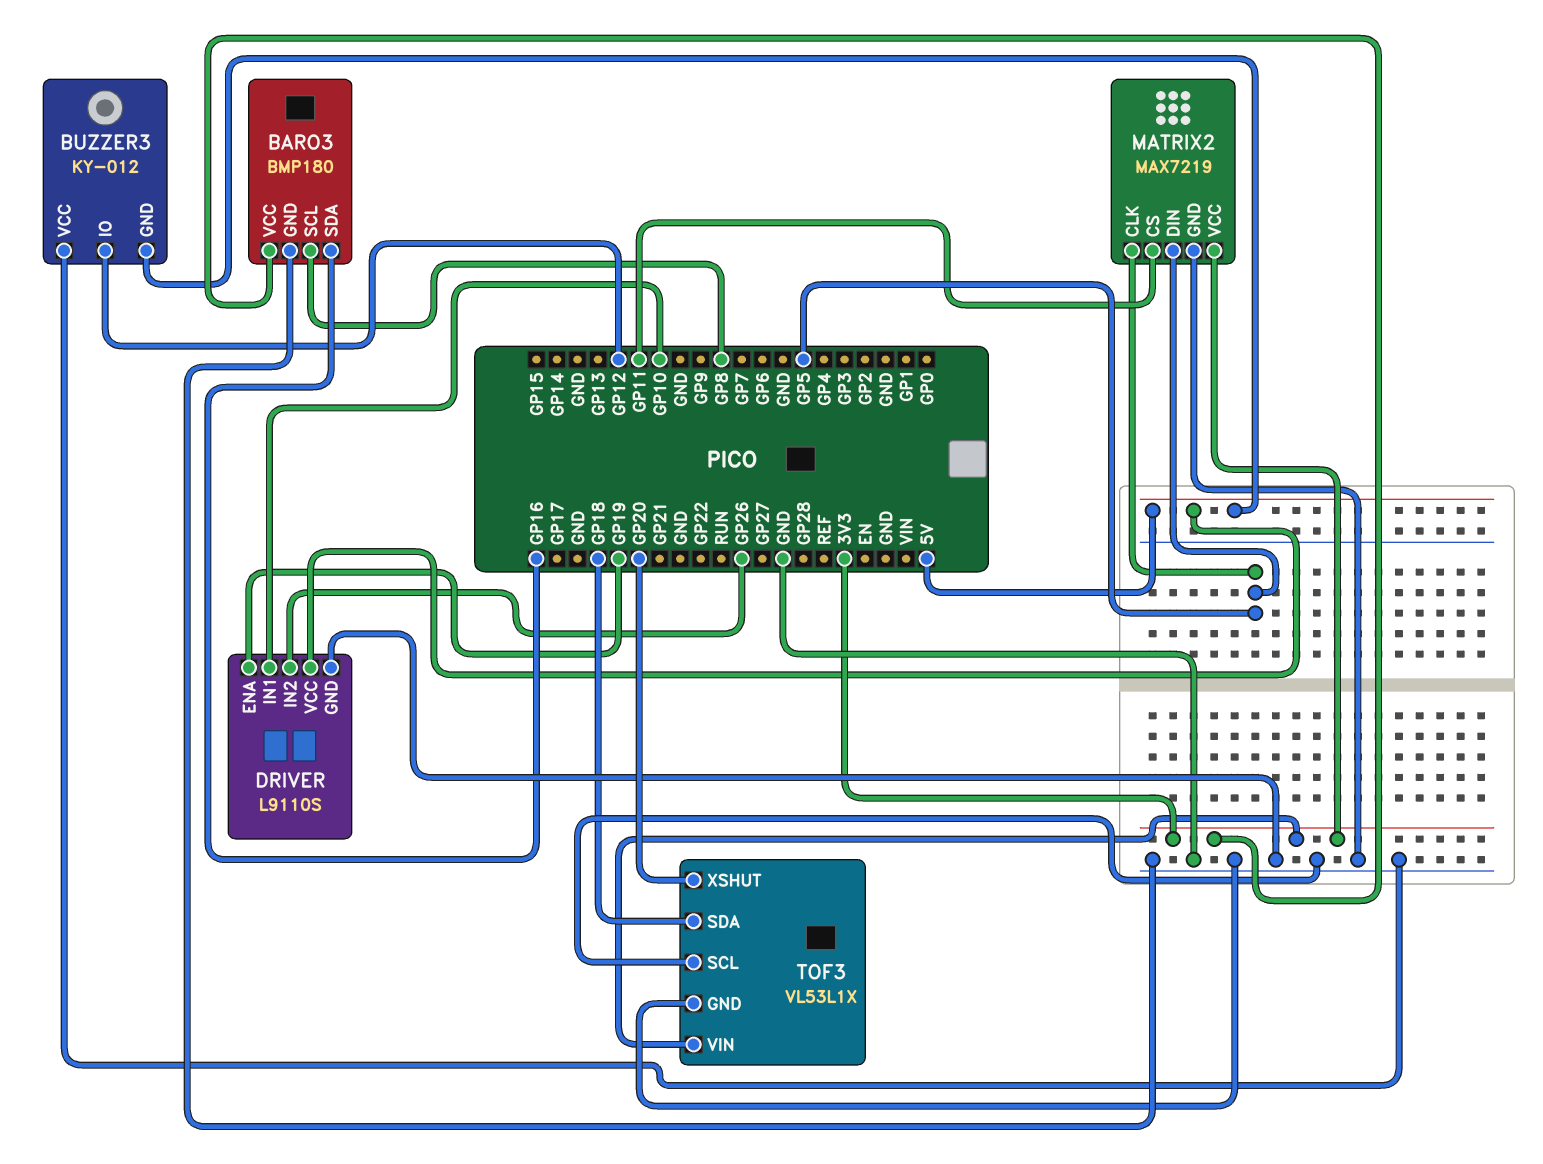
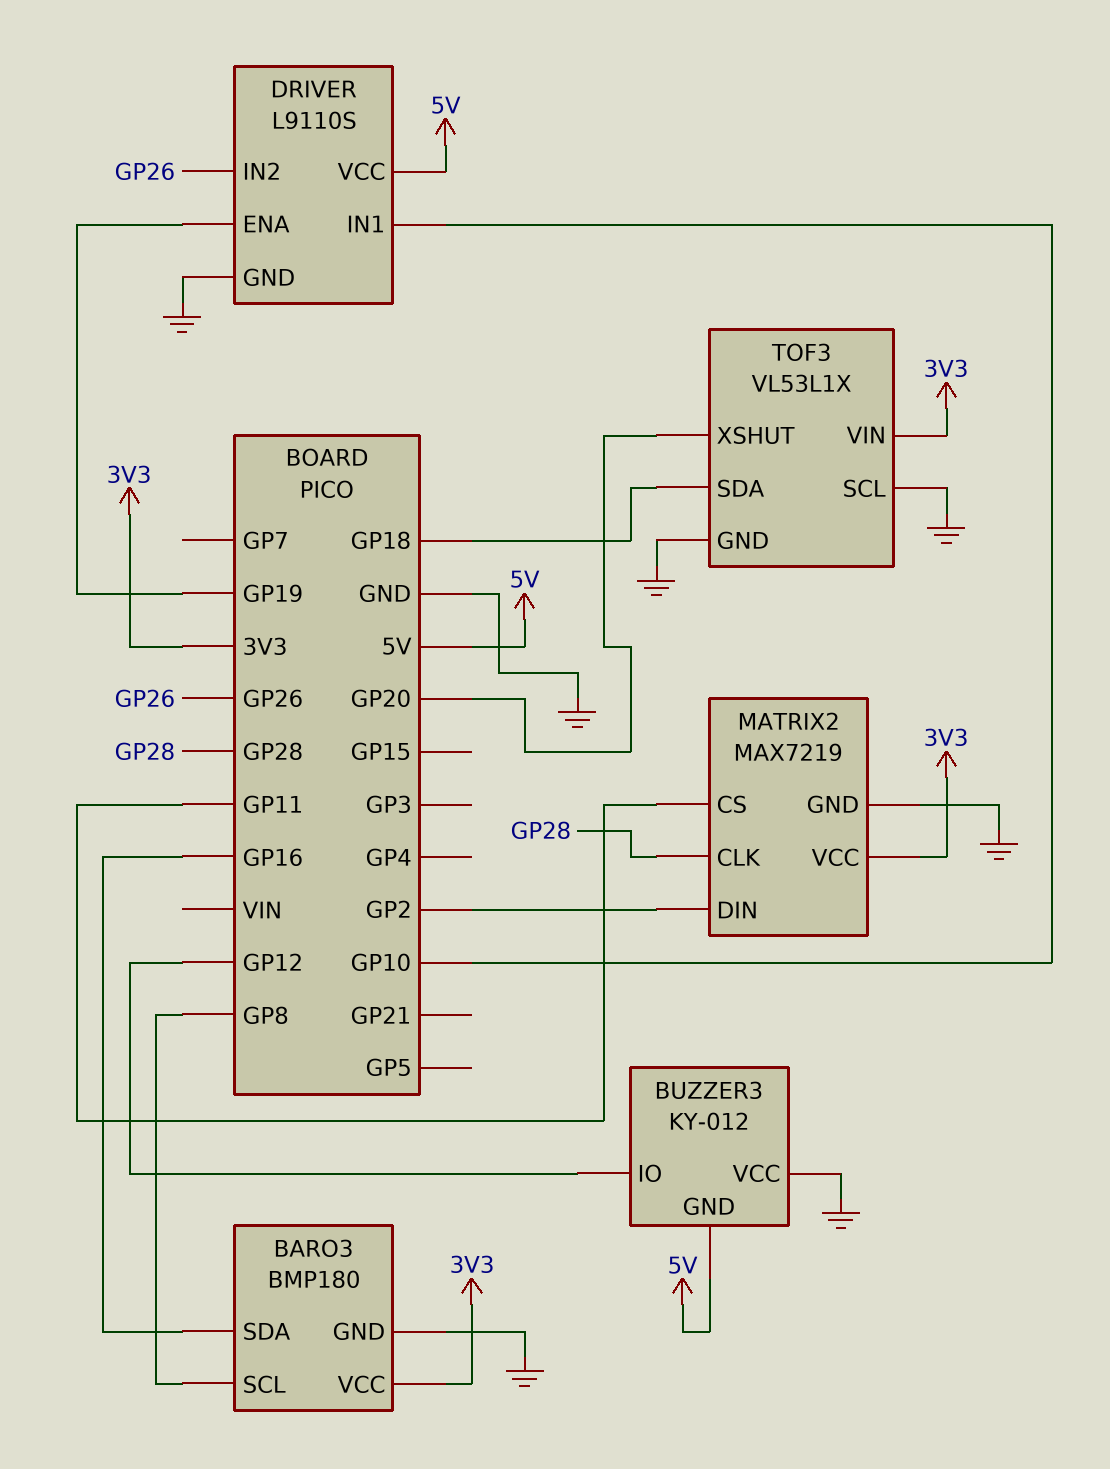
MATRIX2 pin CLK: GP5 -> GP28
MATRIX2 pin DIN: GP5 -> GP2

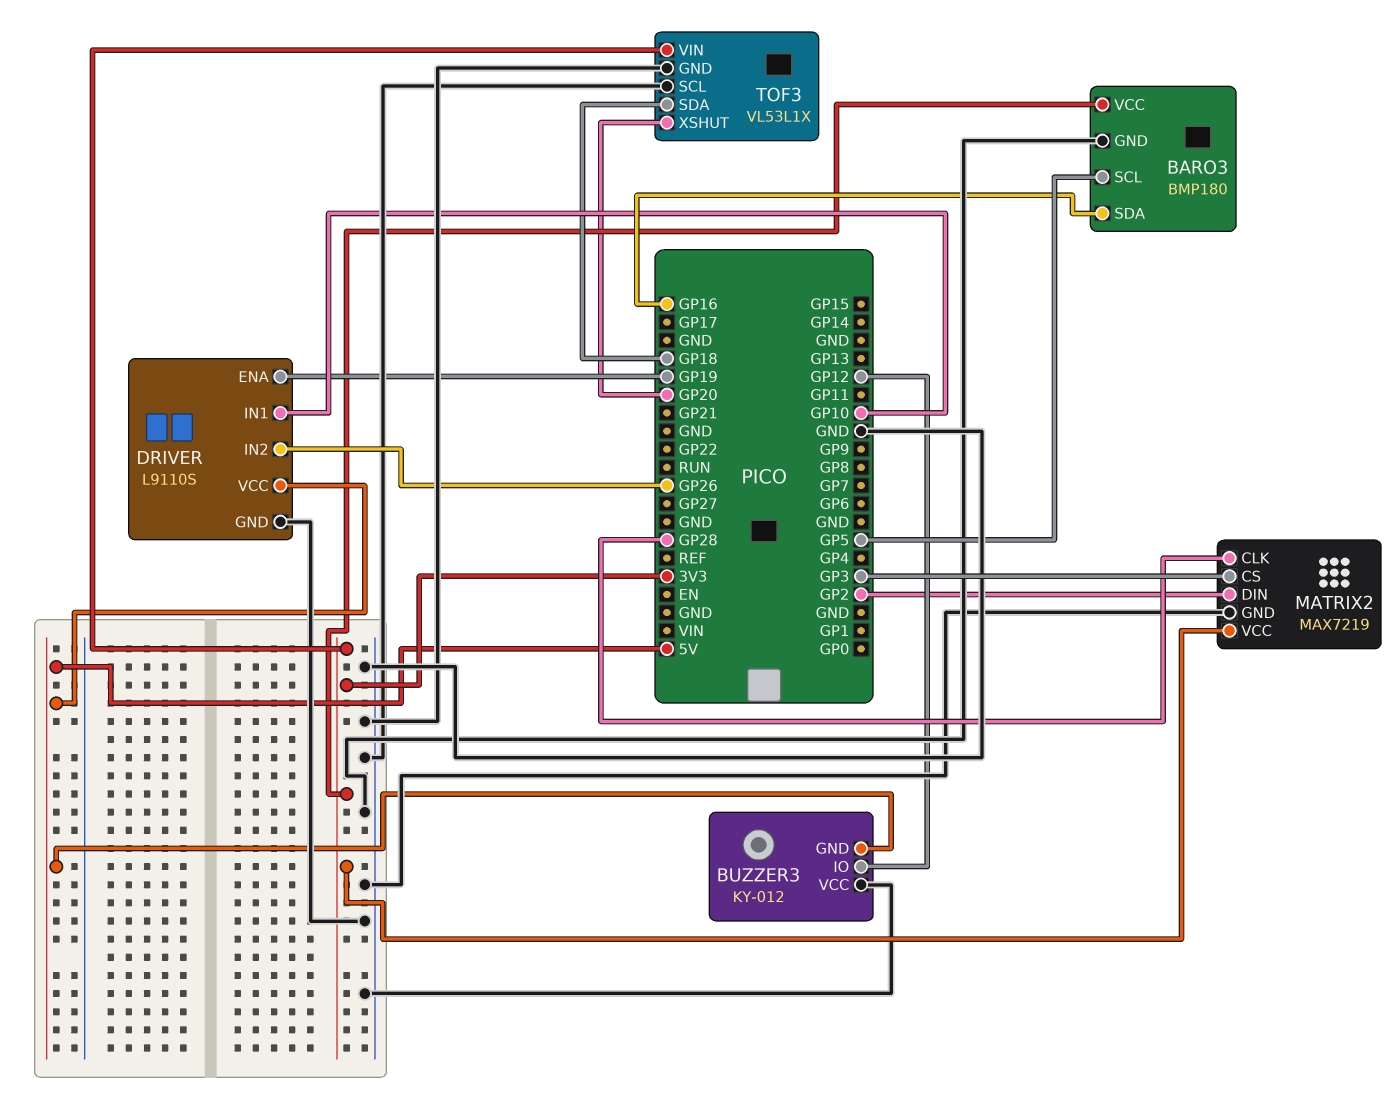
BARO3 pin SCL: GP8 -> GP5
MATRIX2 pin CS: GP11 -> GP3

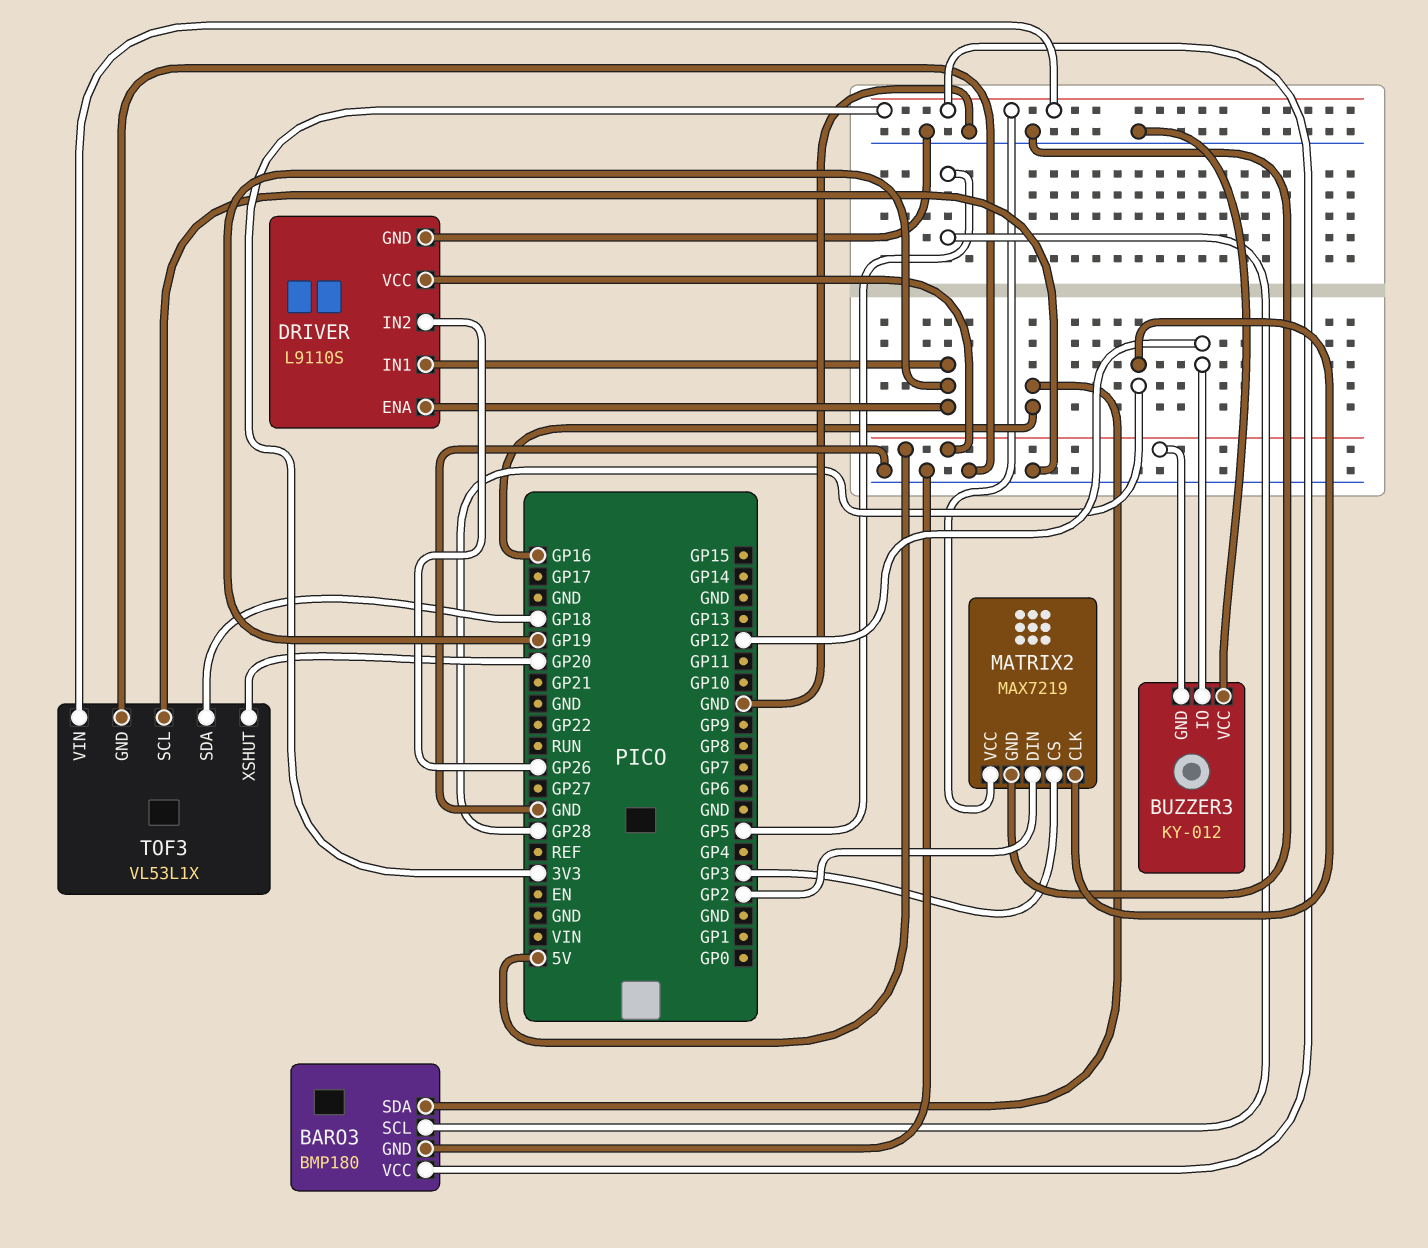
DRIVER pin IN1: GP10 -> GP19

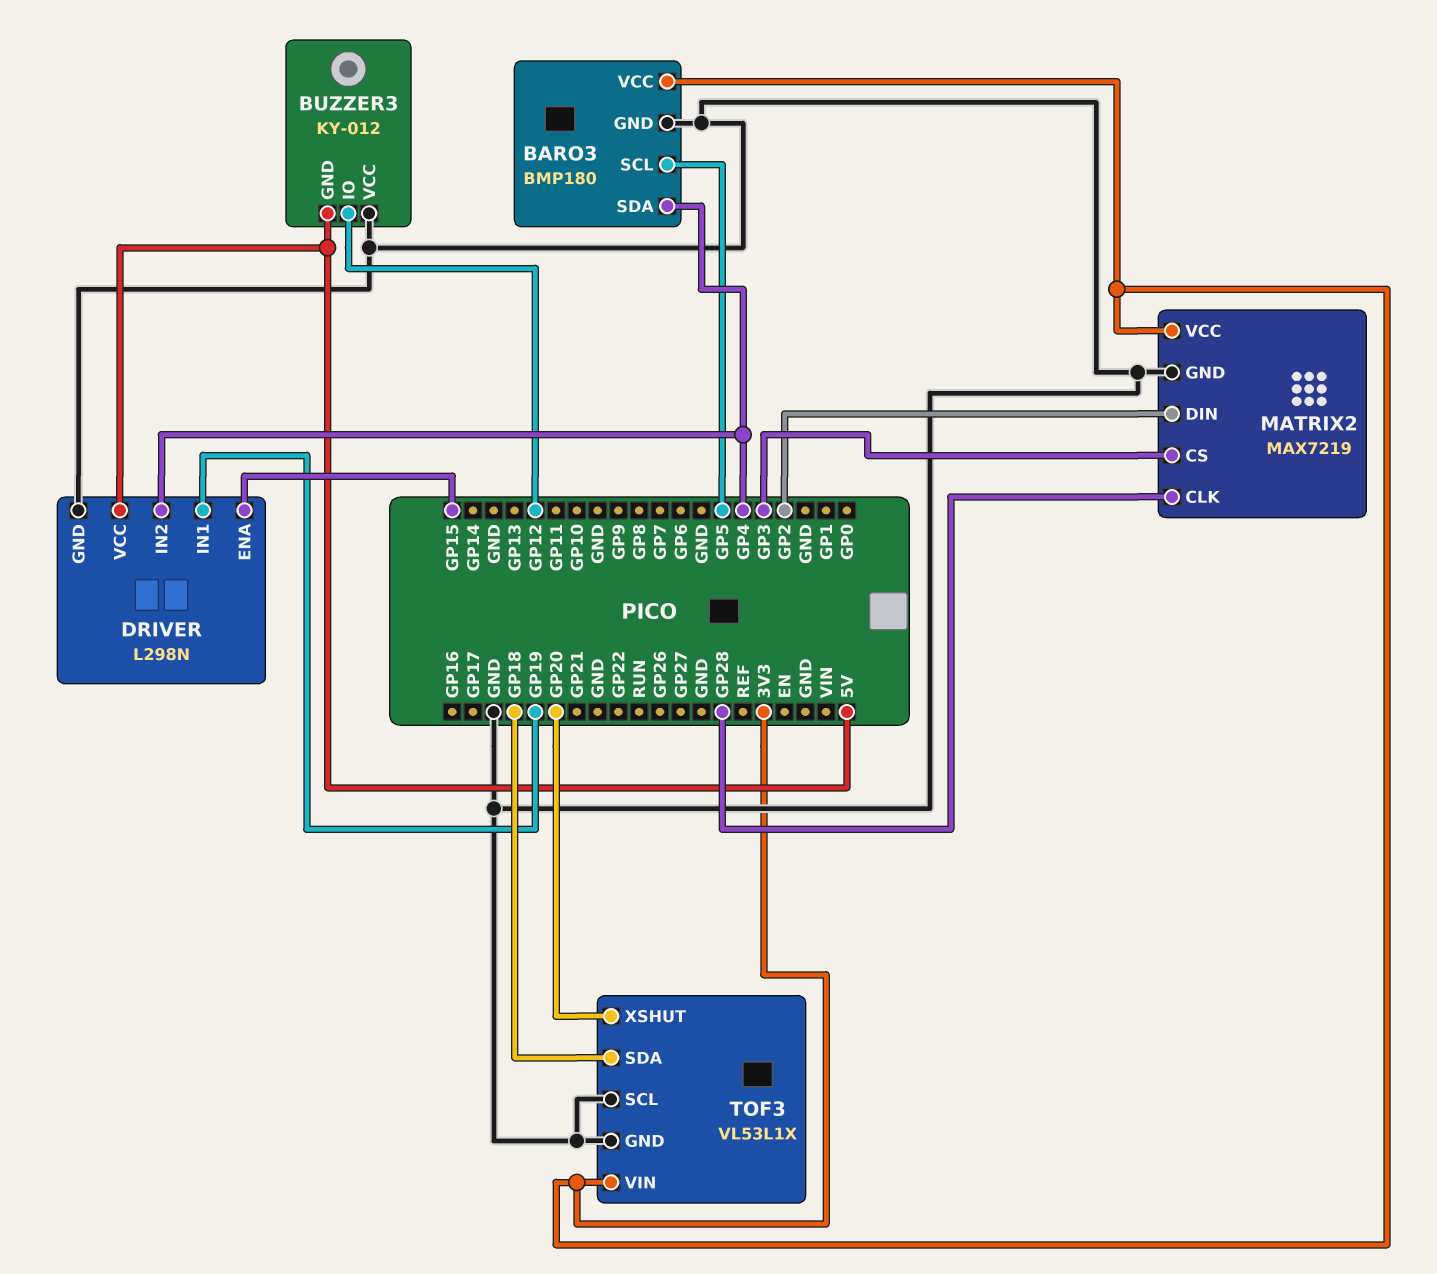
BARO3 pin SDA: GP16 -> GP4
DRIVER: L9110S -> L298N
DRIVER pin ENA: GP19 -> GP15
DRIVER pin IN2: GP26 -> GP4

